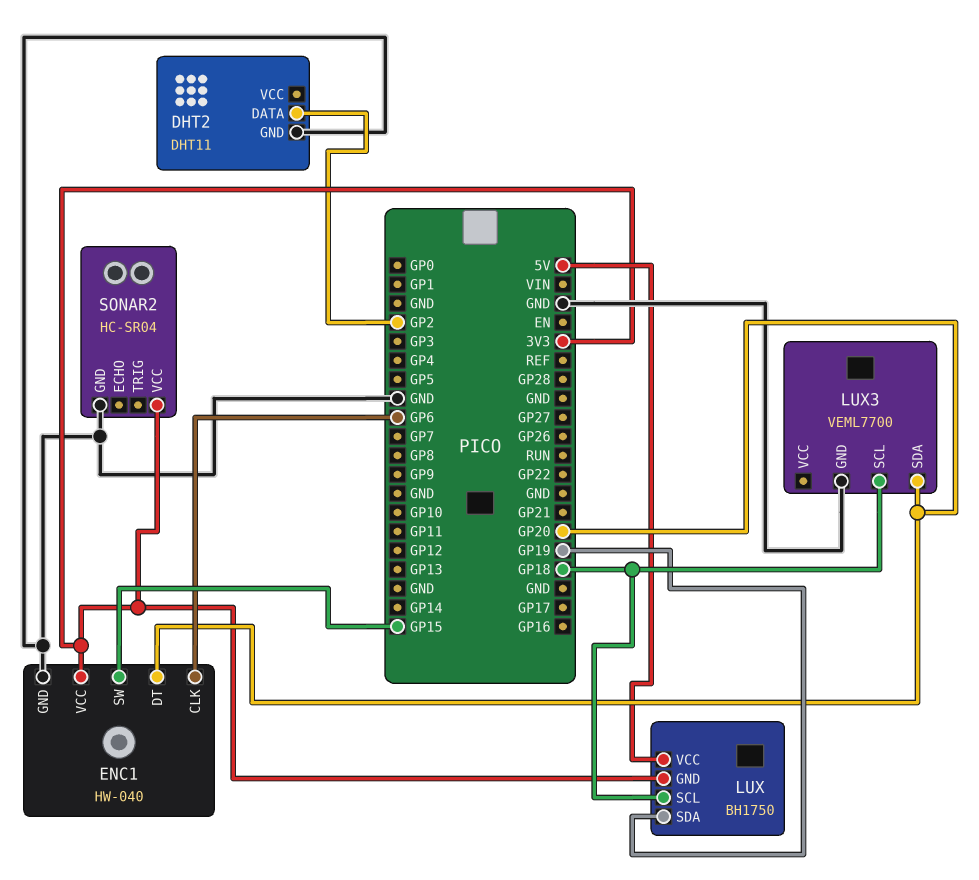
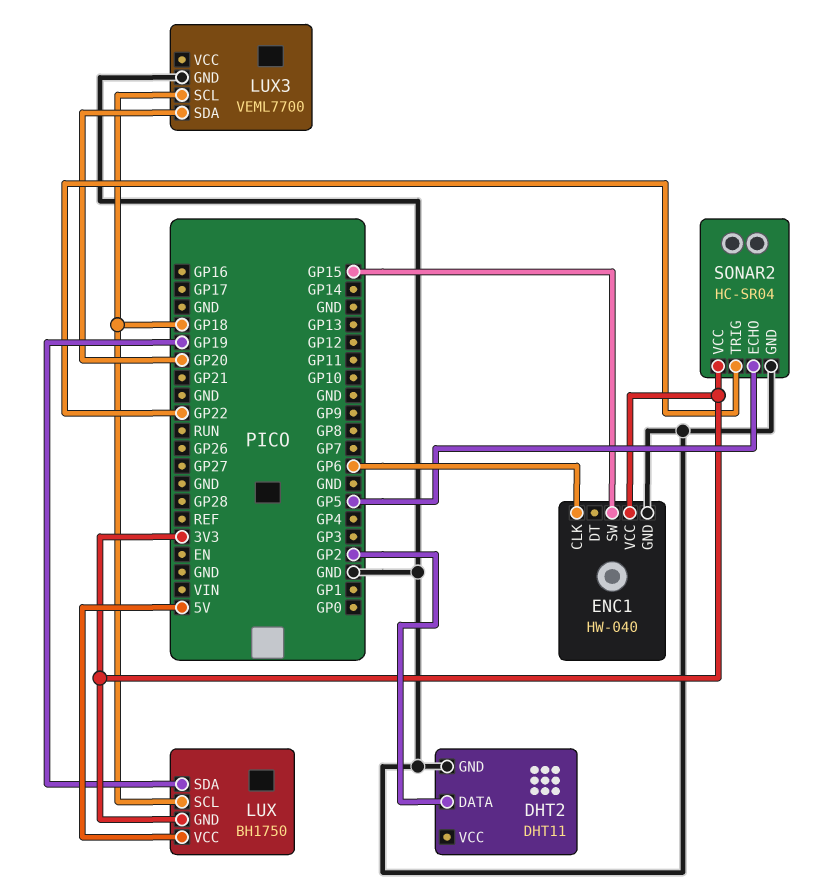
ENC1 pin DT: GP20 -> none
SONAR2 pin ECHO: none -> GP5
SONAR2 pin TRIG: none -> GP22

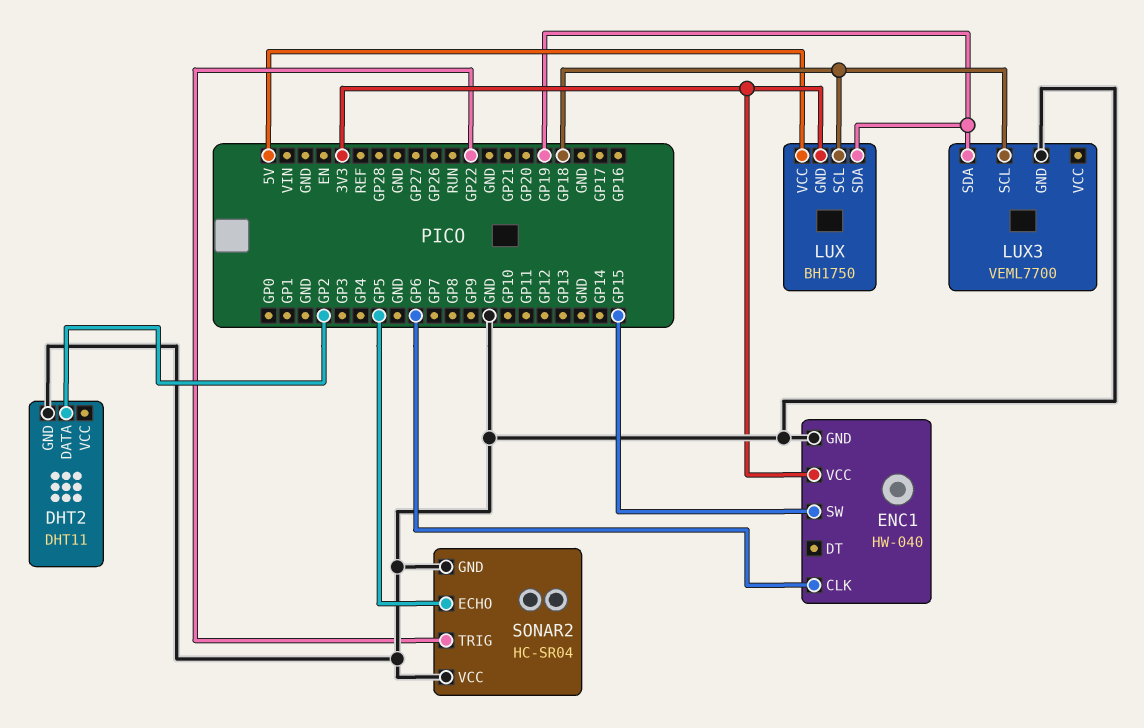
LUX3 pin SDA: GP20 -> GP19
SONAR2 pin VCC: 3V3 -> GND

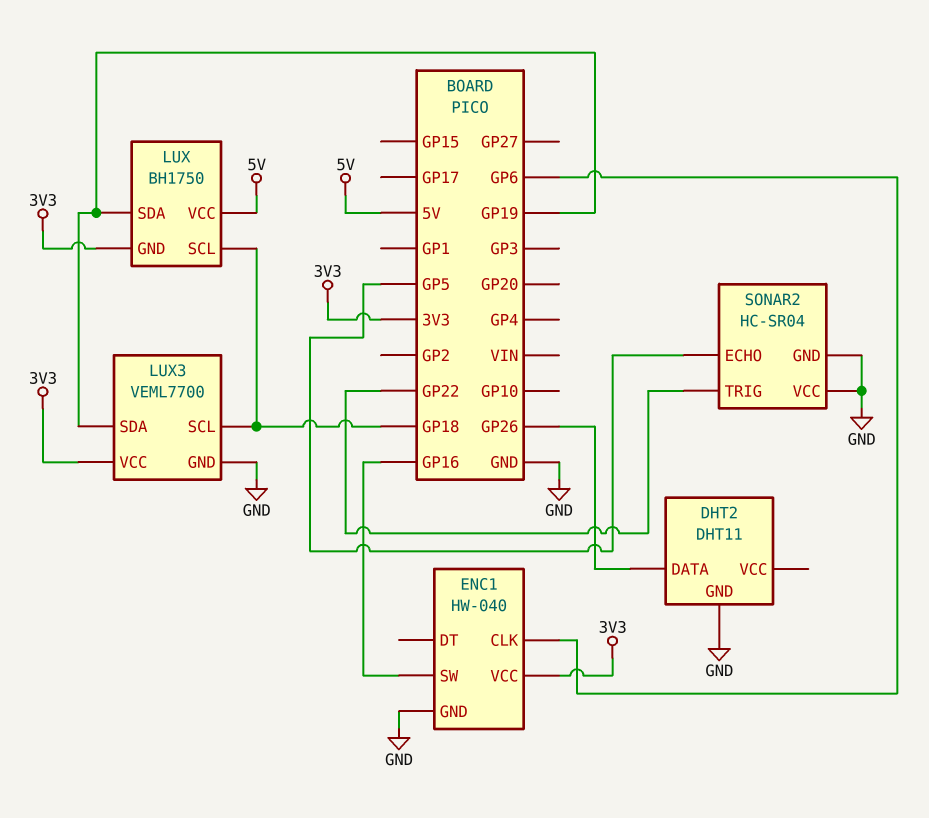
DHT2 pin DATA: GP2 -> GP26
ENC1 pin SW: GP15 -> GP16
LUX3 pin VCC: none -> 3V3

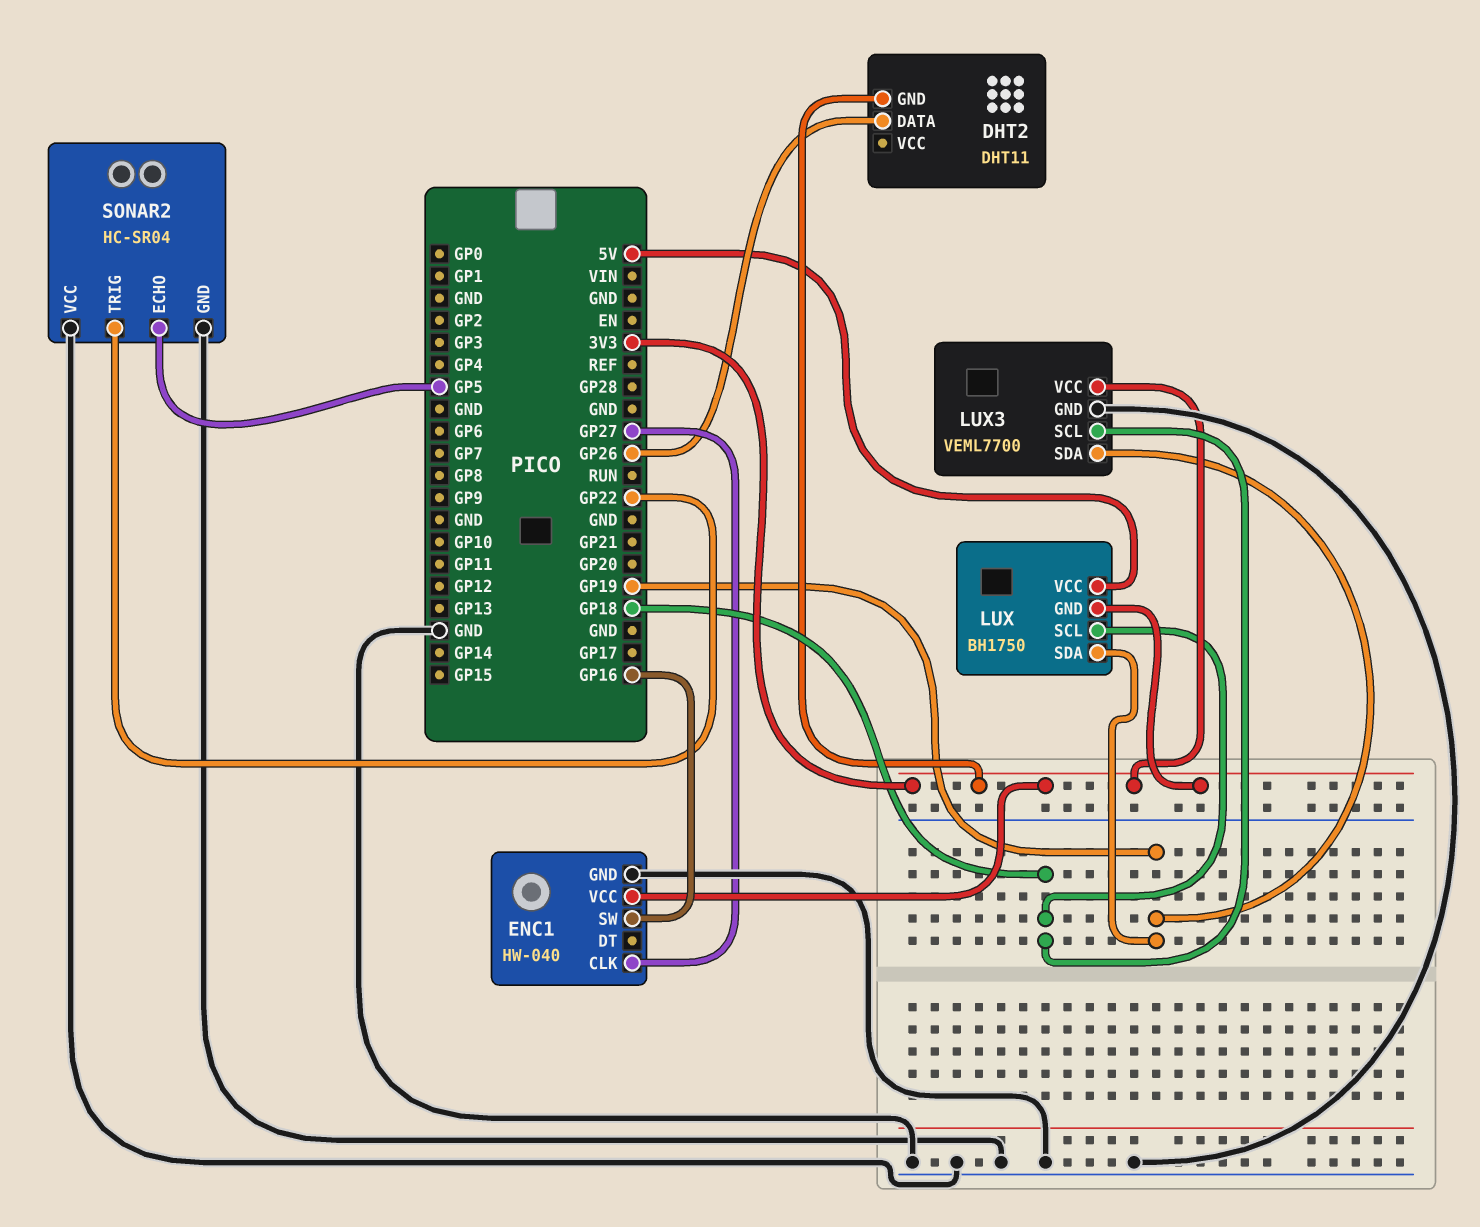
DHT2 pin GND: GND -> 3V3
ENC1 pin CLK: GP6 -> GP27

